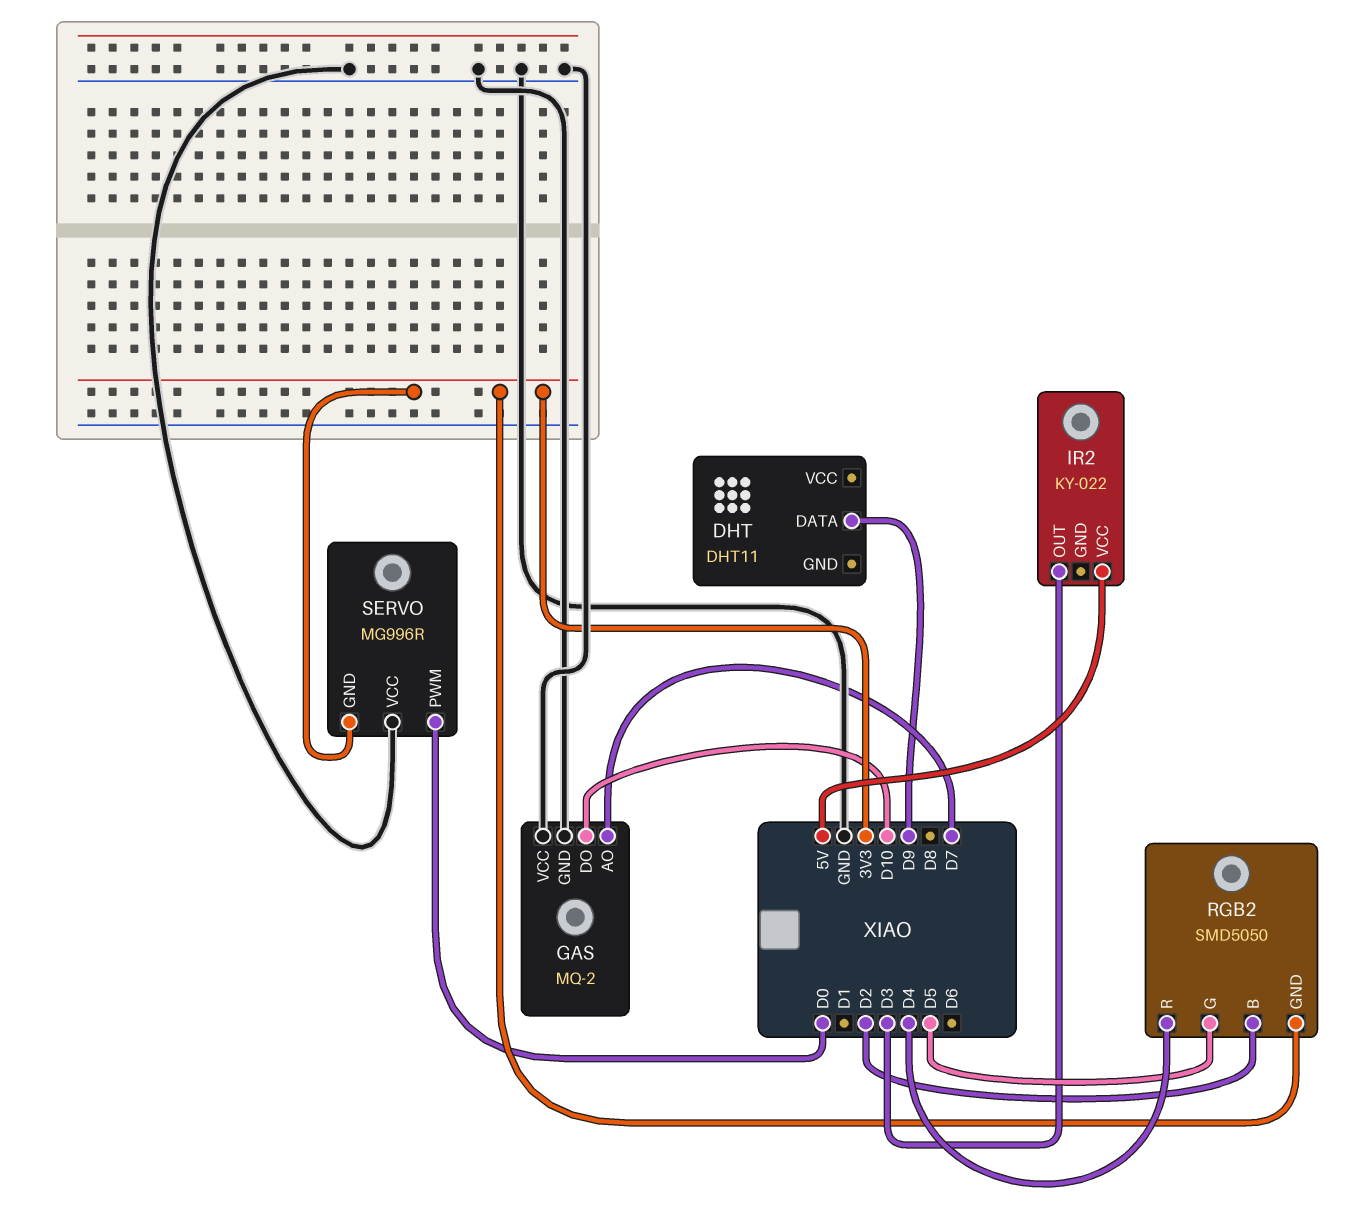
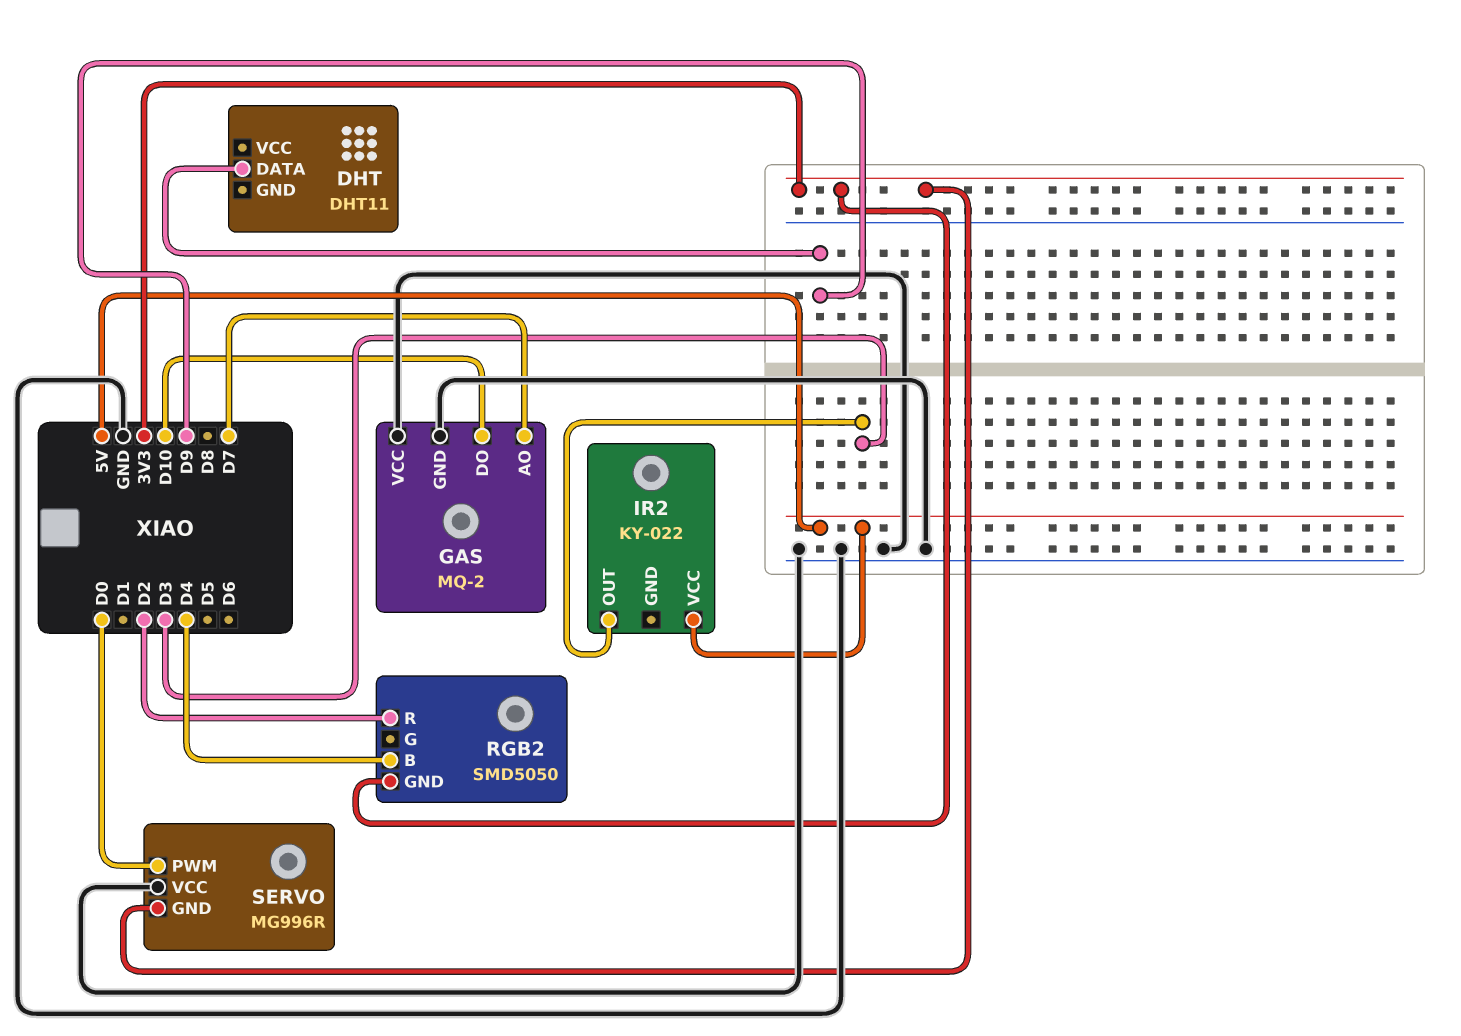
RGB2 pin B: D2 -> D4
RGB2 pin G: D5 -> none
RGB2 pin R: D4 -> D2

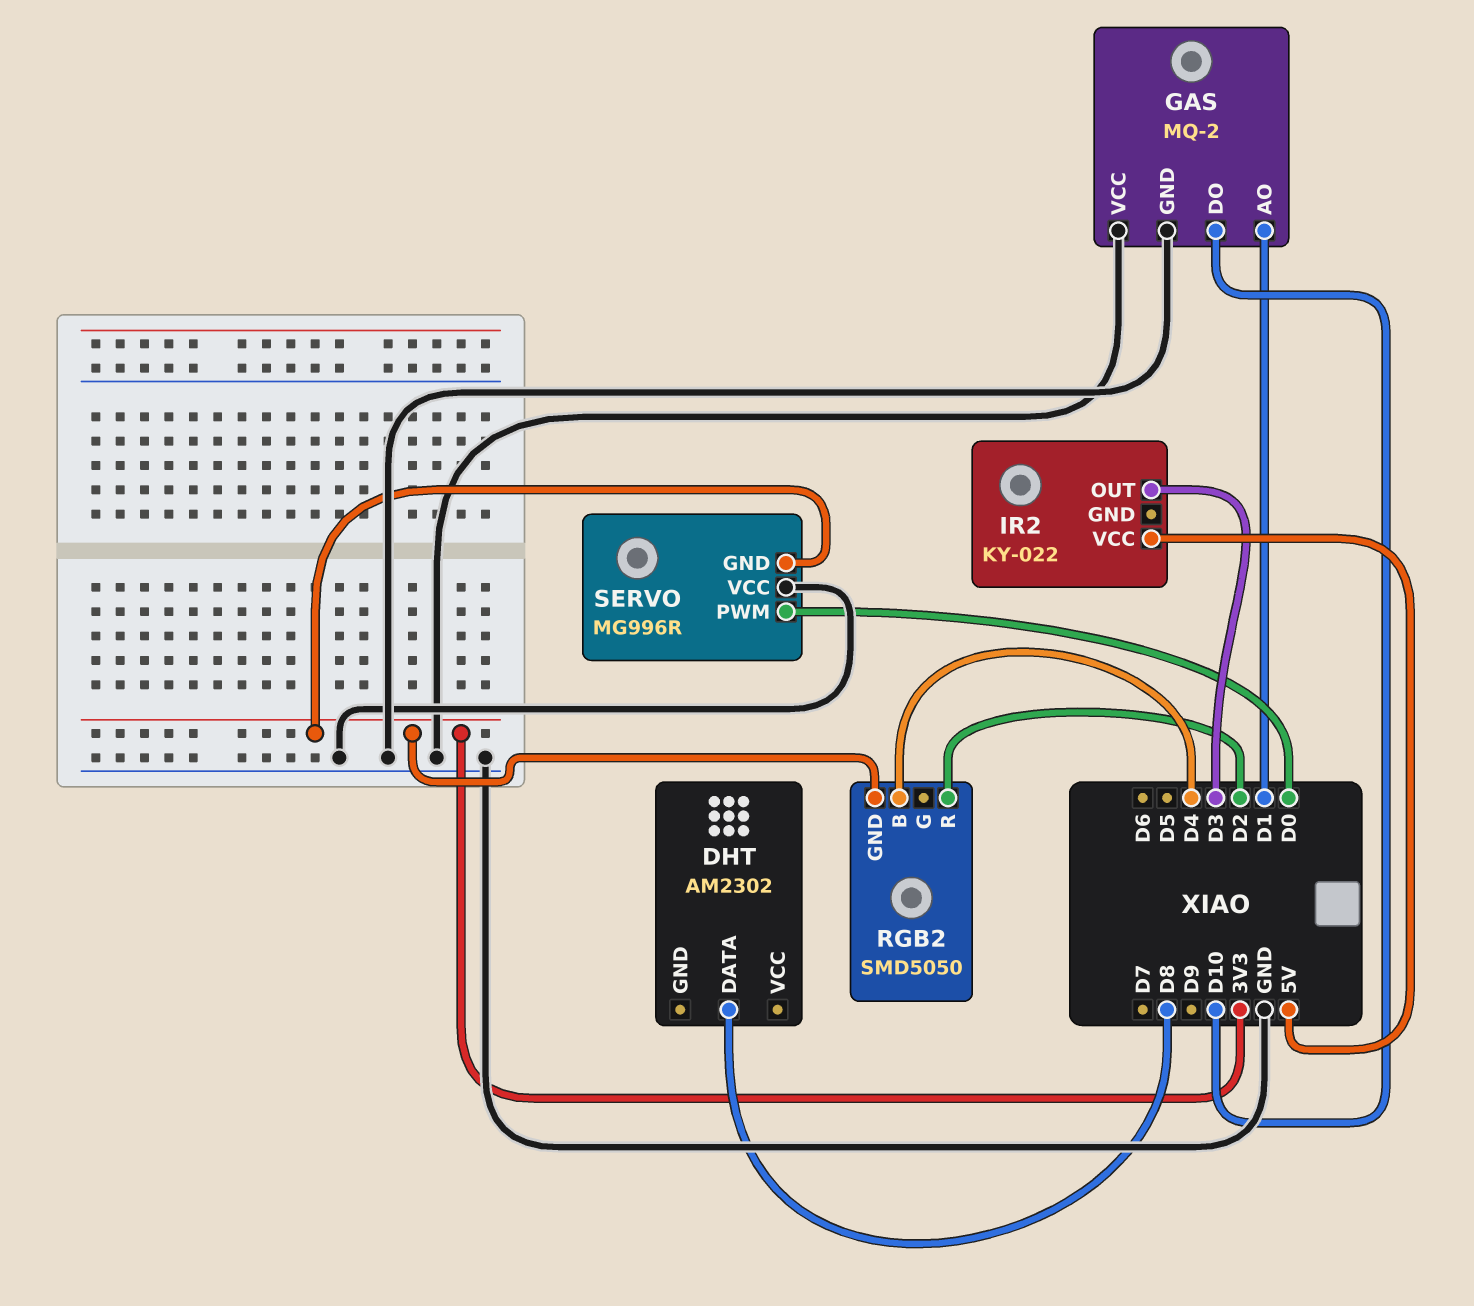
DHT: DHT11 -> AM2302
DHT pin DATA: D9 -> D8
GAS pin AO: D7 -> D1

